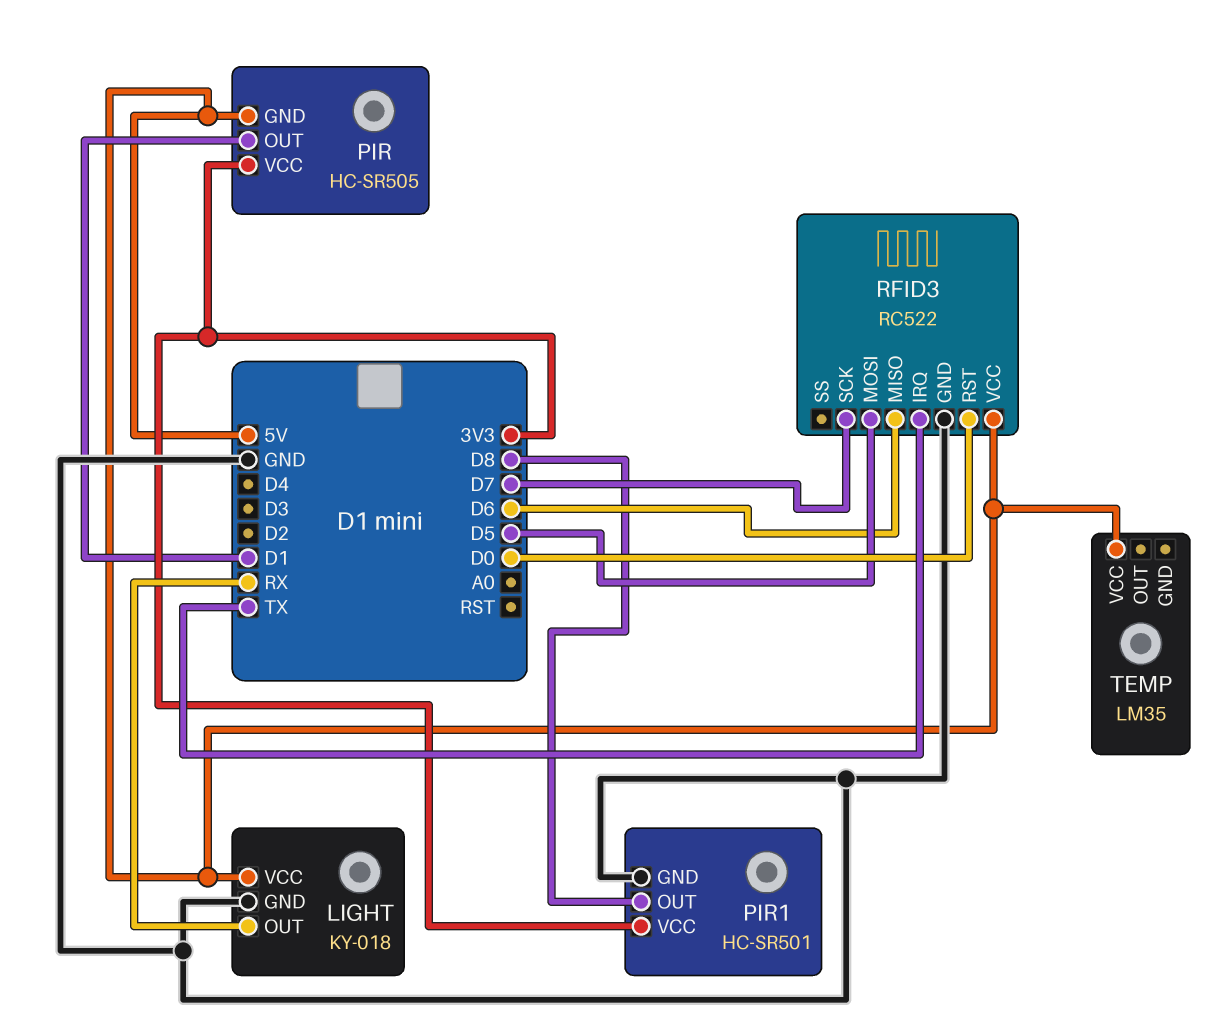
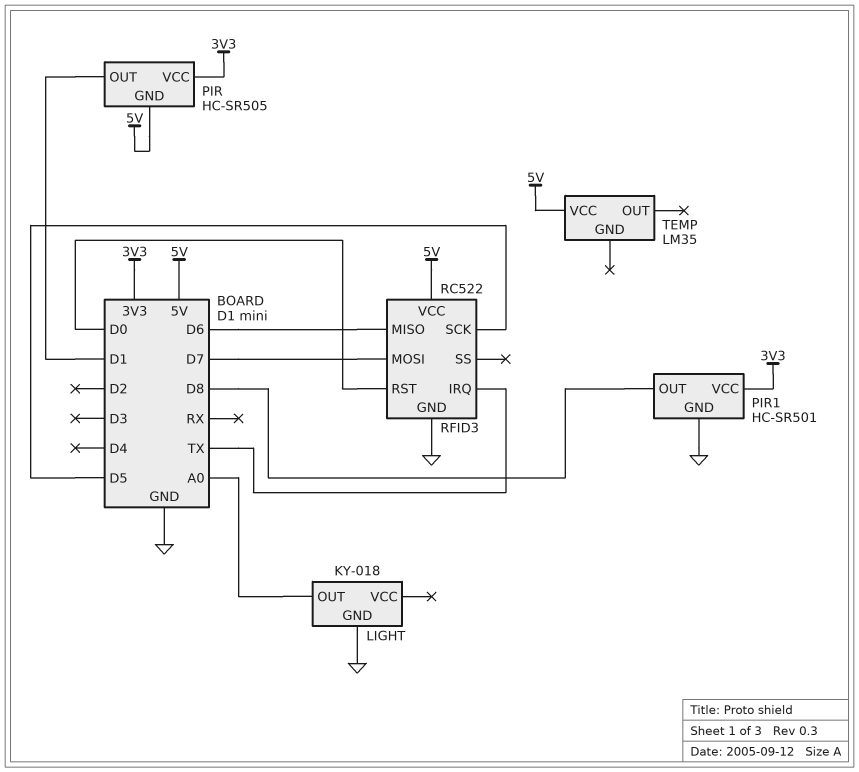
LIGHT pin OUT: RX -> A0
LIGHT pin VCC: 5V -> none
RFID3 pin MOSI: D5 -> D7
RFID3 pin SCK: D7 -> D5

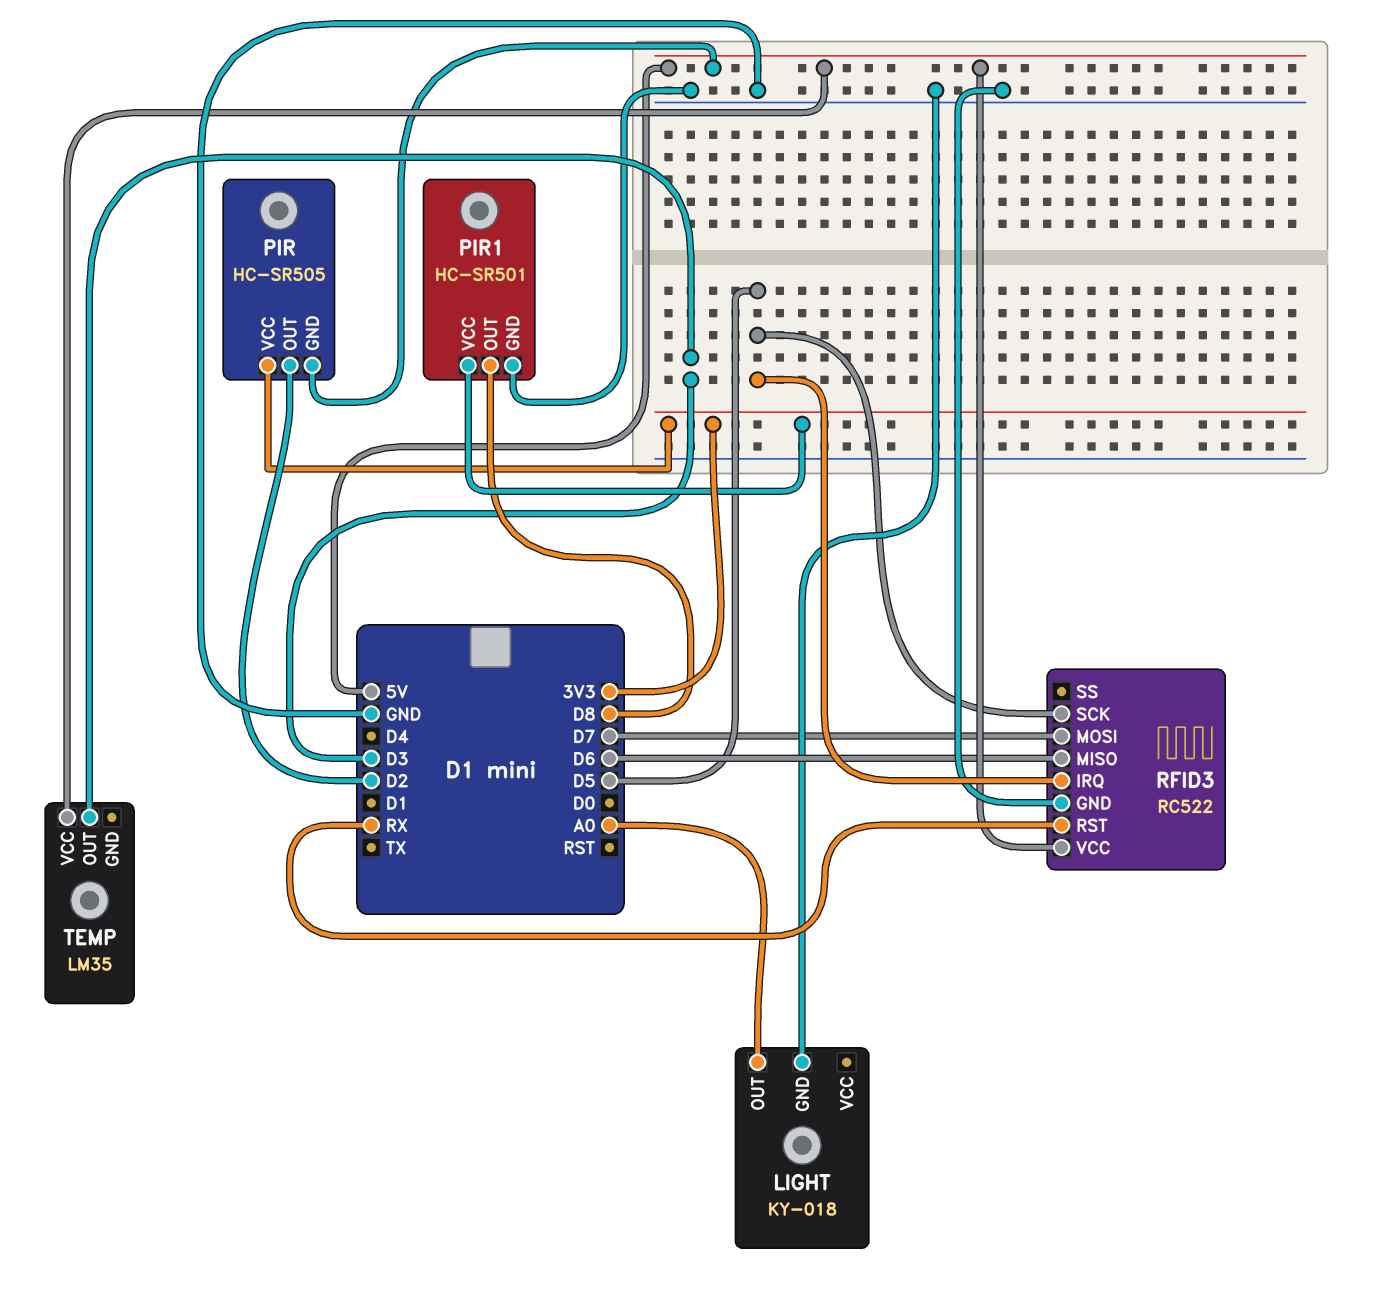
PIR pin OUT: D1 -> D2
RFID3 pin IRQ: TX -> D5
RFID3 pin RST: D0 -> RX
TEMP pin OUT: none -> D3

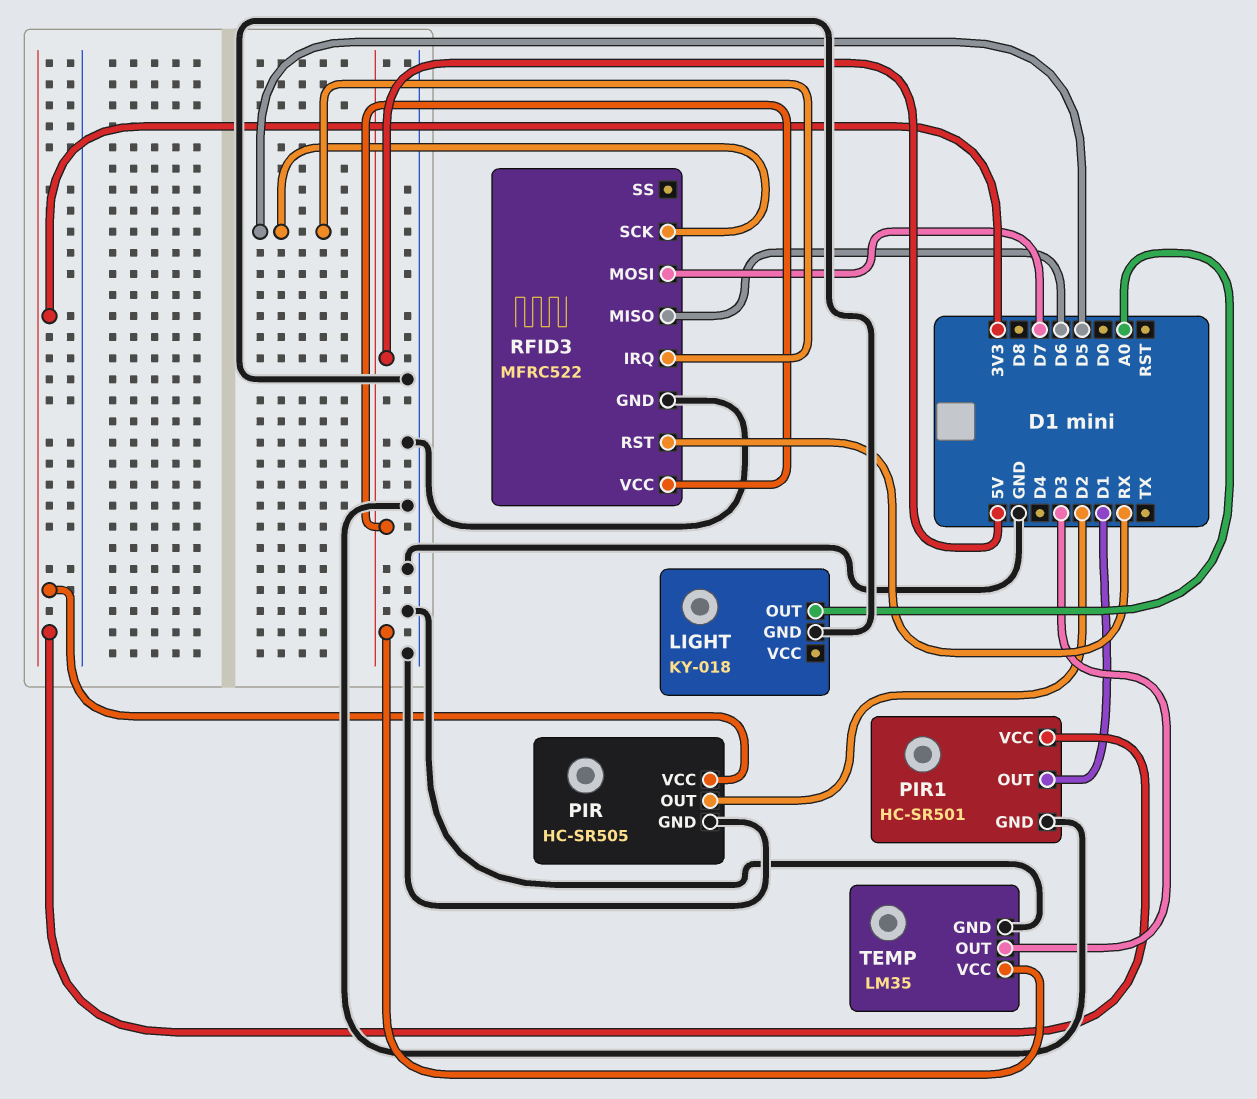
PIR pin GND: 5V -> GND
PIR1 pin OUT: D8 -> D1
RFID3: RC522 -> MFRC522
TEMP pin GND: none -> GND

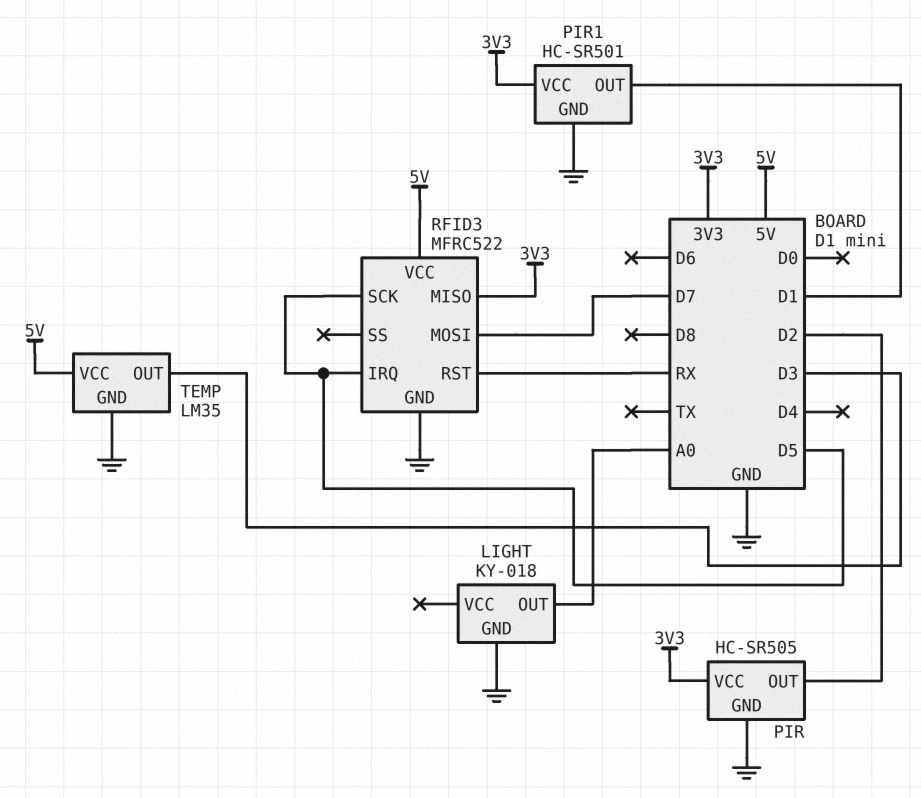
RFID3 pin MISO: D6 -> 3V3

